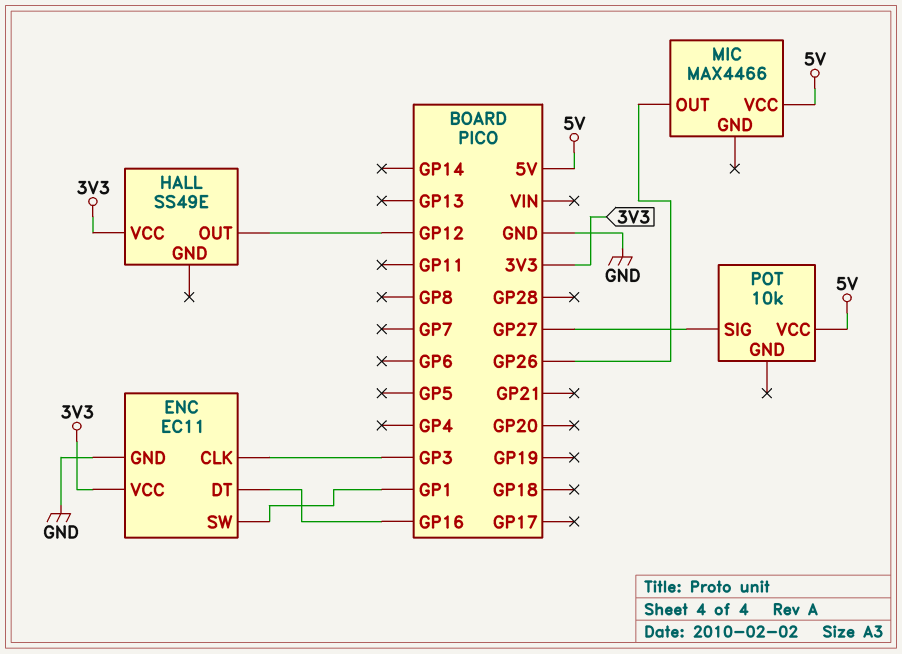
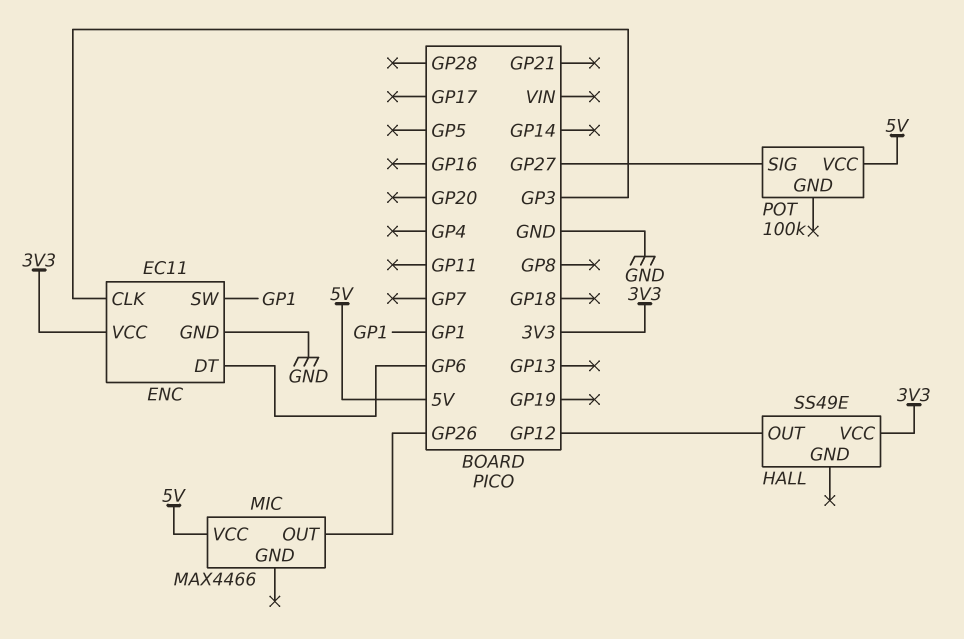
ENC pin DT: GP16 -> GP6
POT: 10k -> 100k

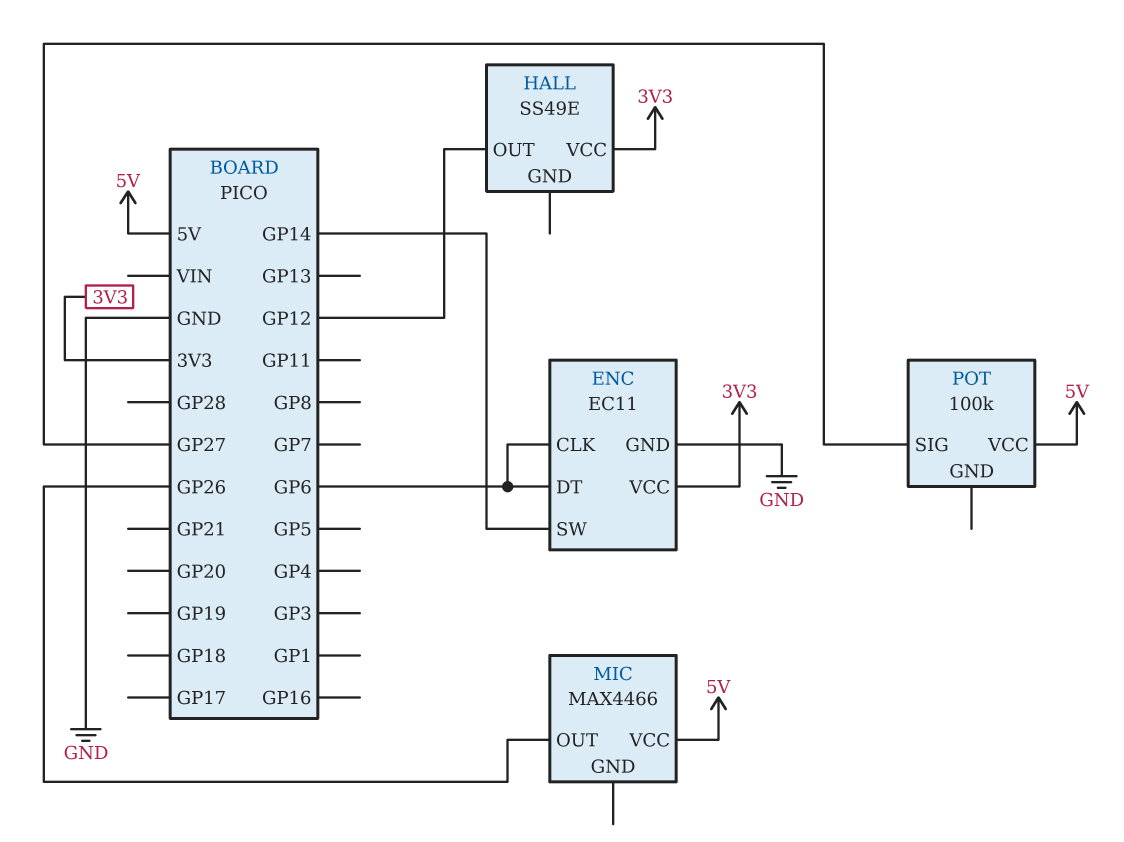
ENC pin CLK: GP3 -> GP6
ENC pin SW: GP1 -> GP14

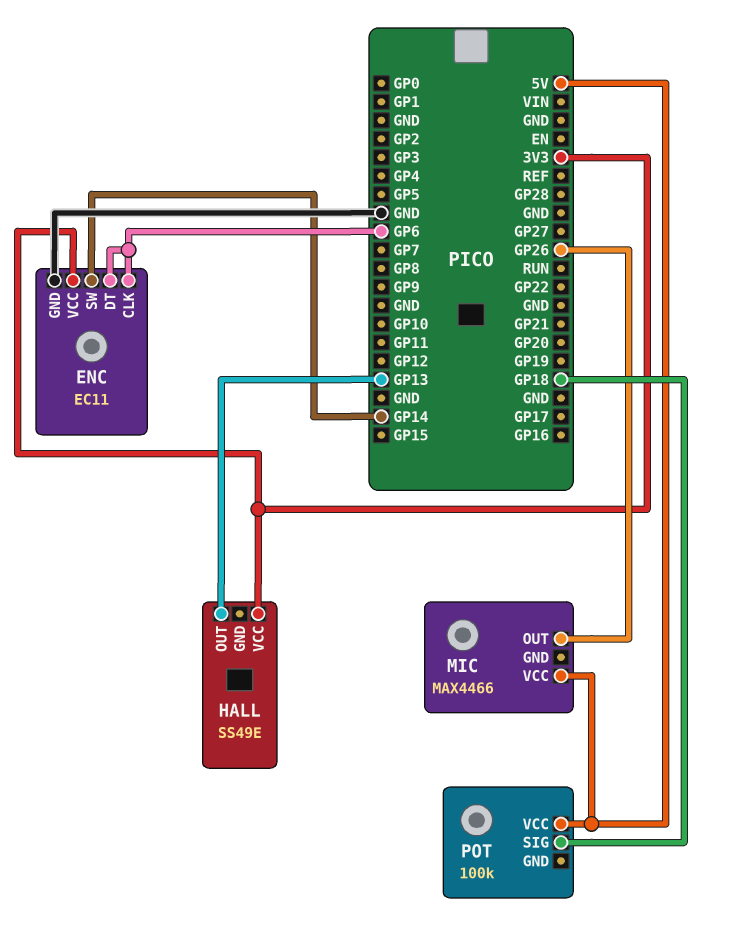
HALL pin OUT: GP12 -> GP13
POT pin SIG: GP27 -> GP18

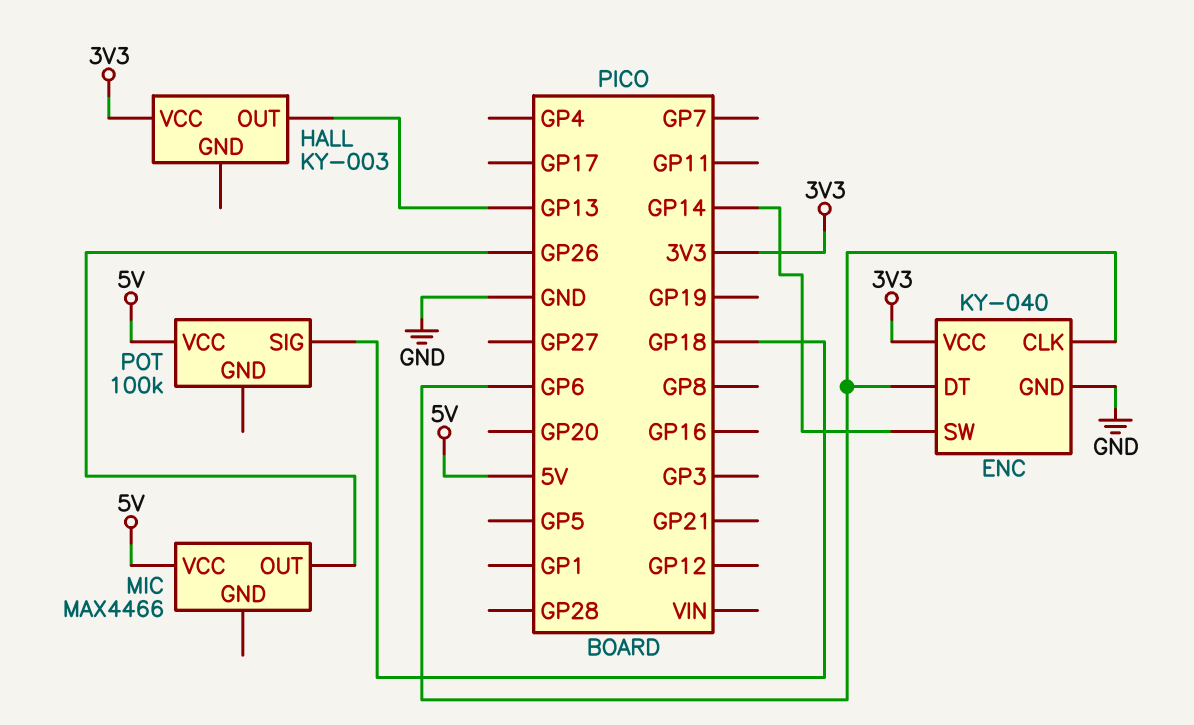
ENC: EC11 -> KY-040
HALL: SS49E -> KY-003

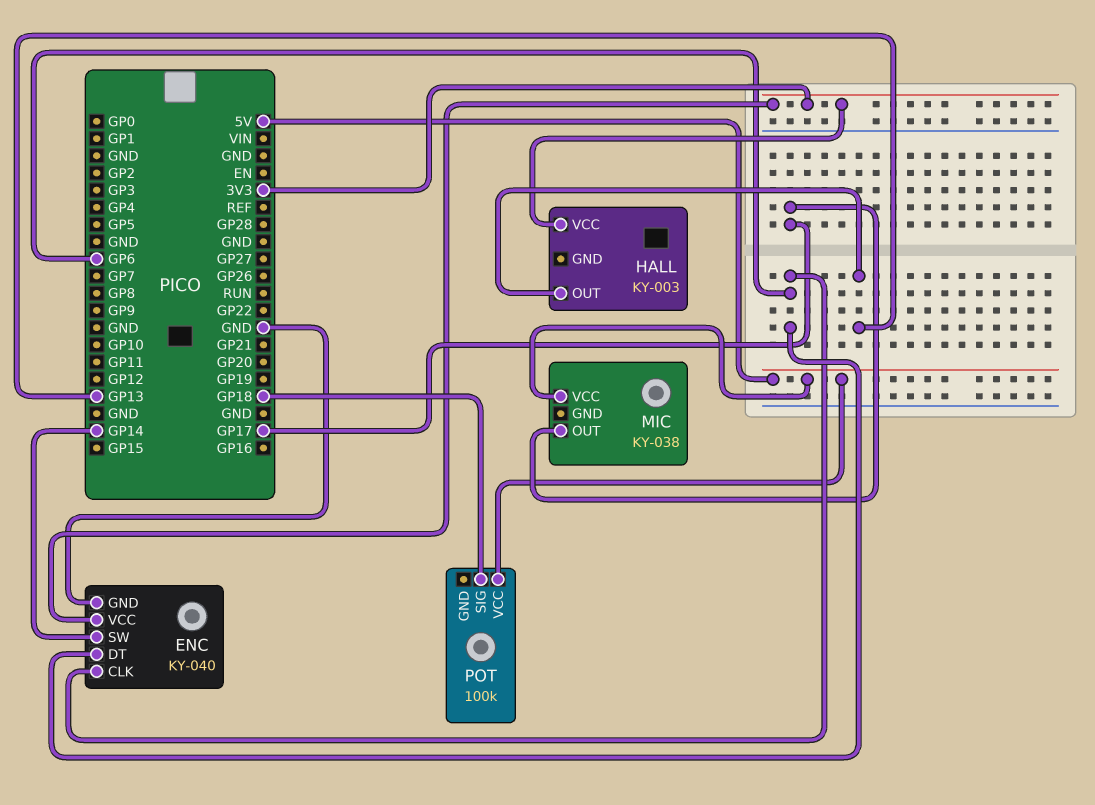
MIC: MAX4466 -> KY-038
MIC pin OUT: GP26 -> GP17

